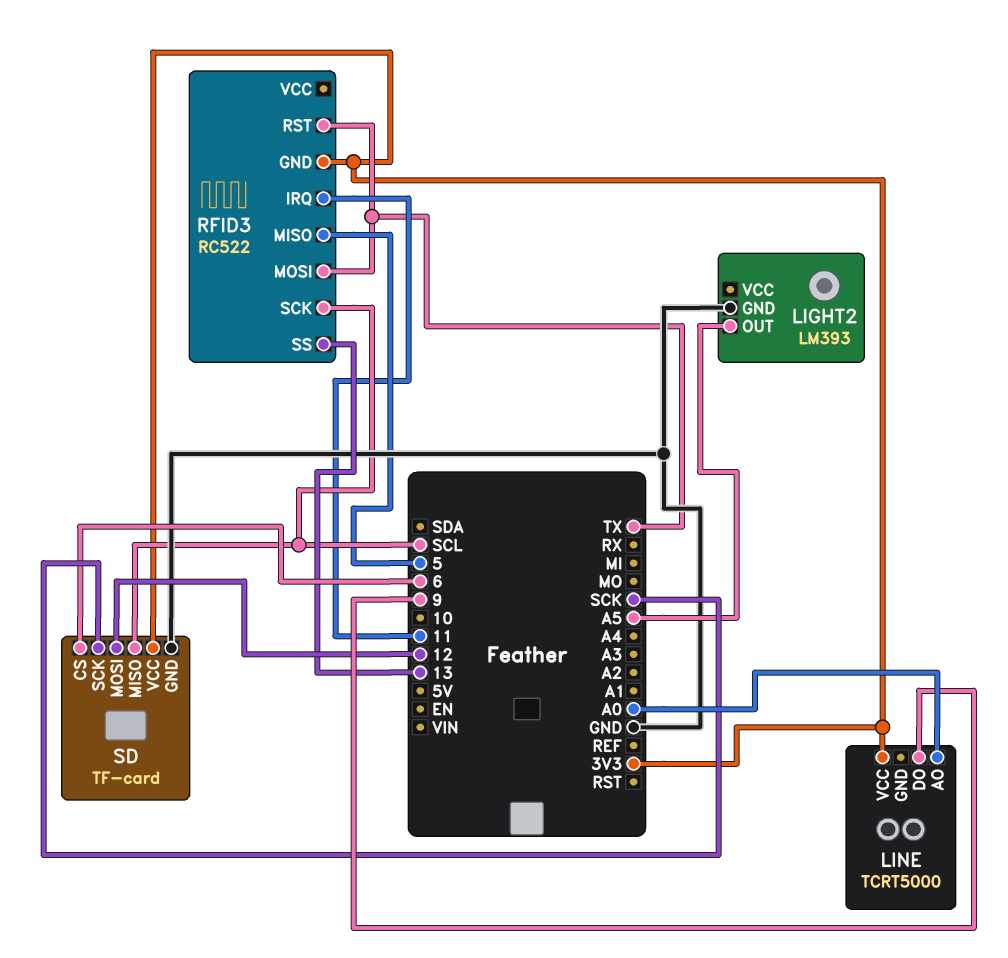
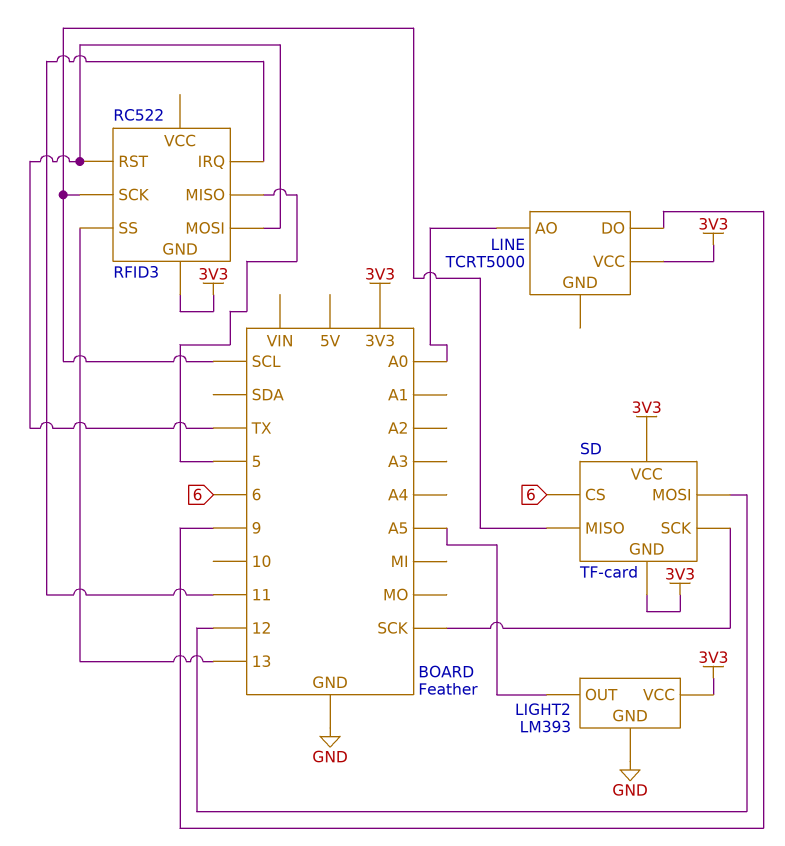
LIGHT2 pin VCC: none -> 3V3
SD pin GND: GND -> 3V3

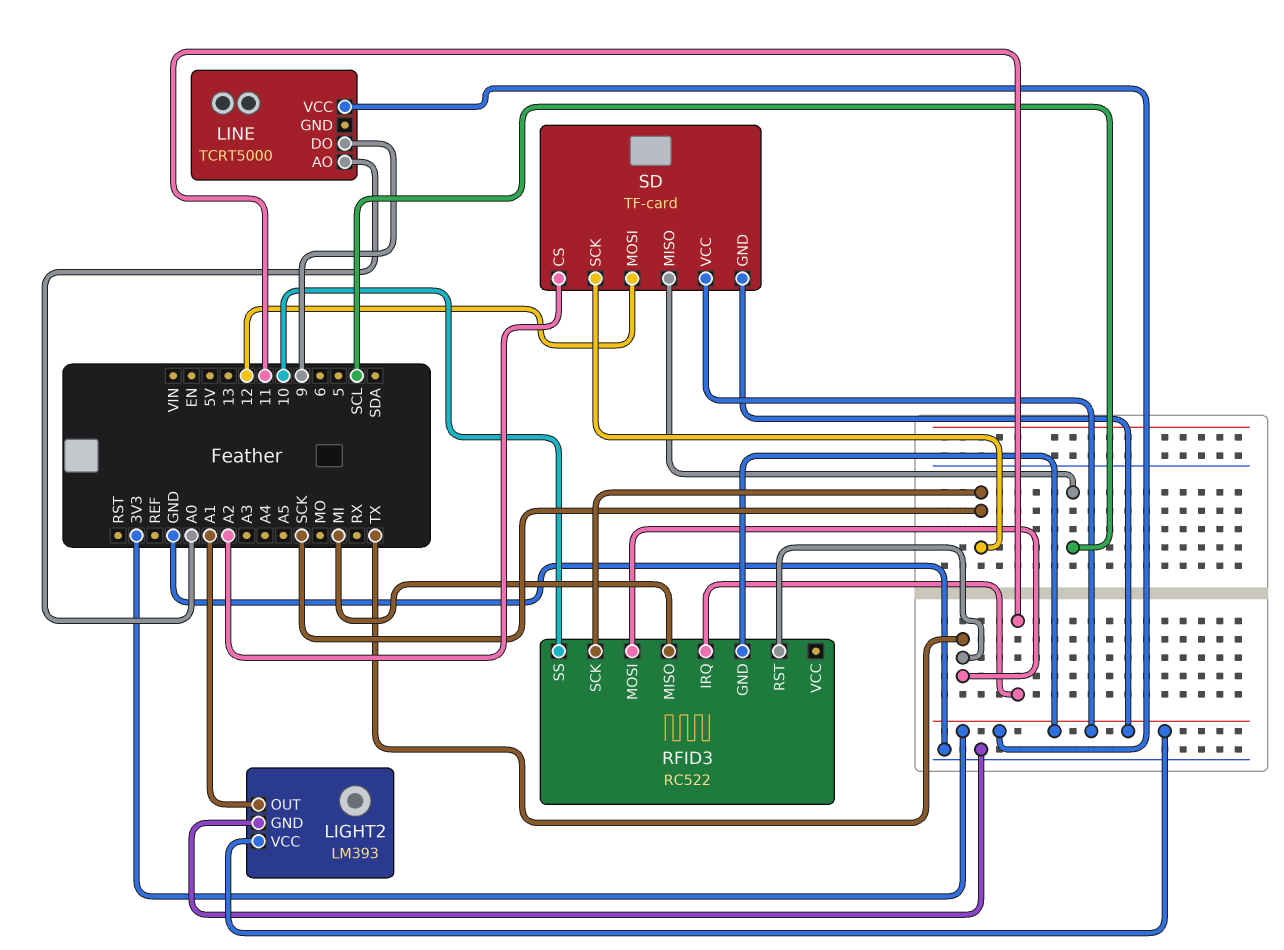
LIGHT2 pin OUT: A5 -> A1
RFID3 pin MISO: 5 -> MI
RFID3 pin SCK: SCL -> SCK
RFID3 pin SS: 13 -> 10
SD pin CS: 6 -> A2

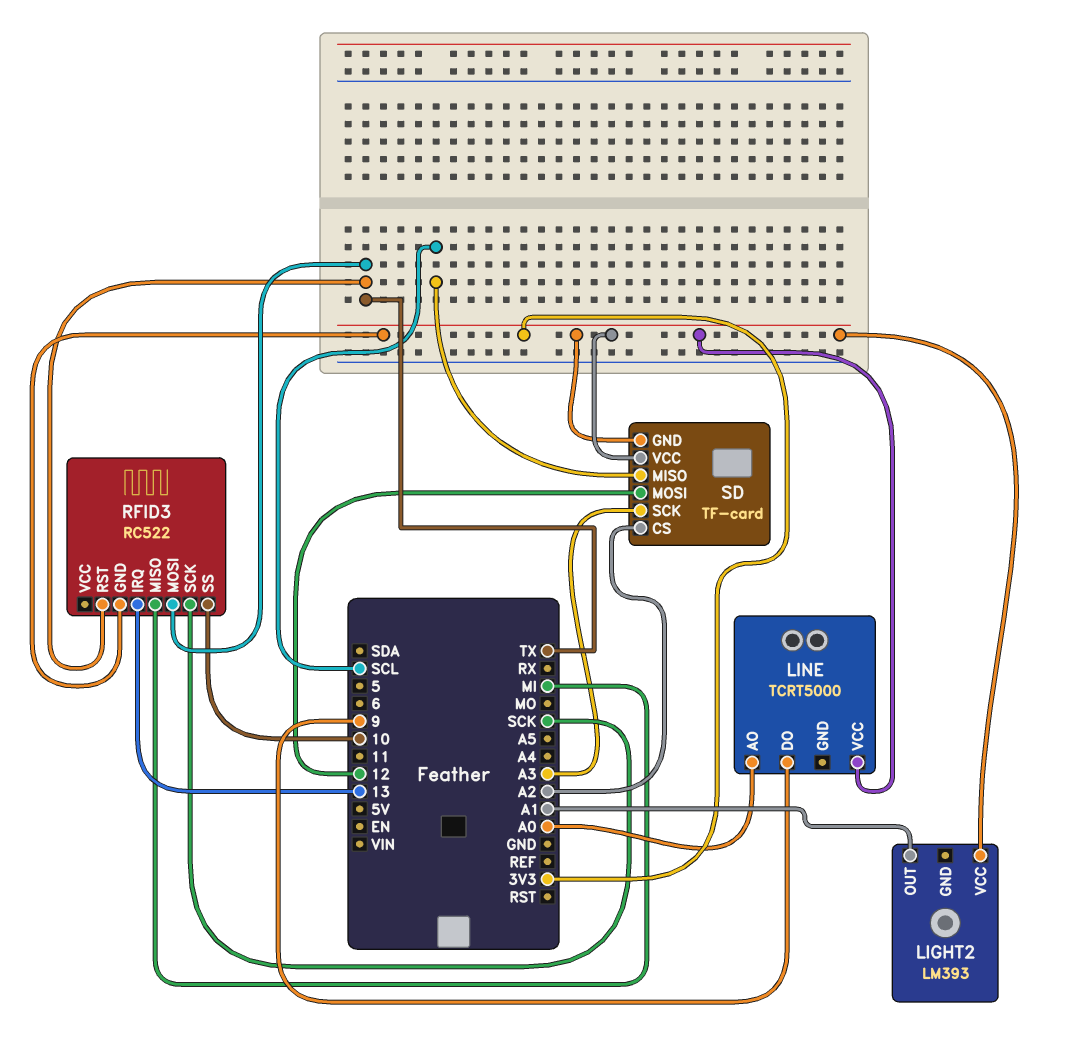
LIGHT2 pin GND: GND -> none
RFID3 pin IRQ: 11 -> 13
SD pin SCK: SCK -> A3

